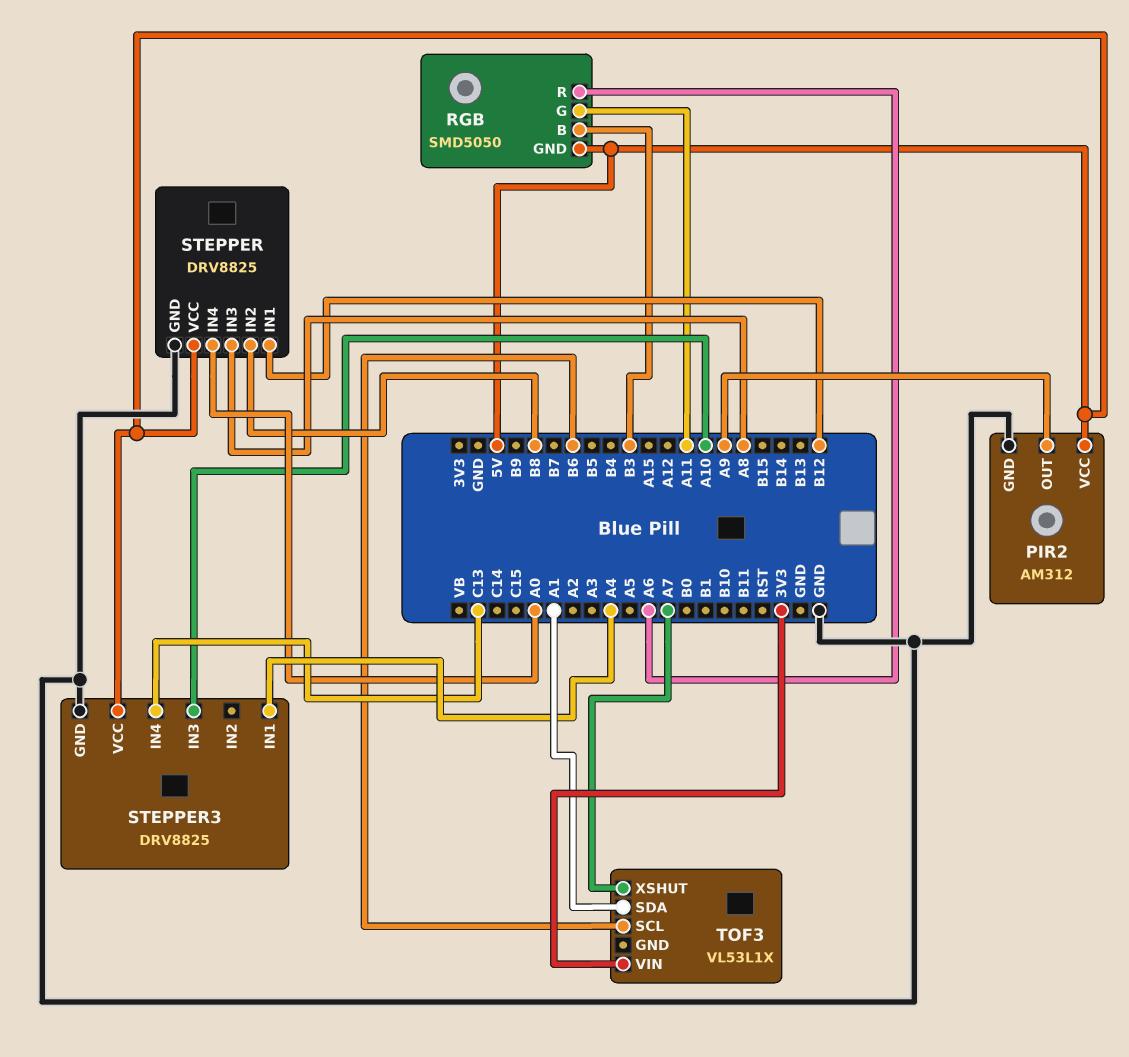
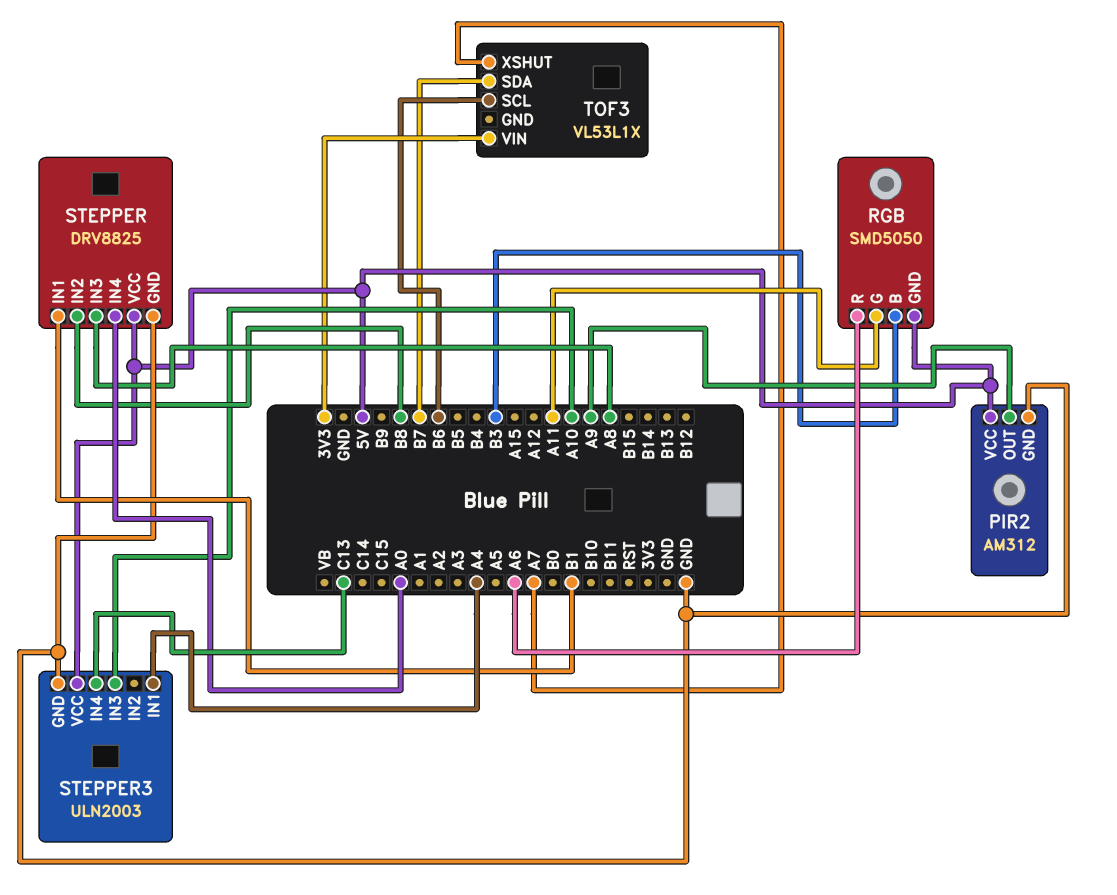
STEPPER pin IN1: B12 -> B1
STEPPER3: DRV8825 -> ULN2003
TOF3 pin SDA: A1 -> B7

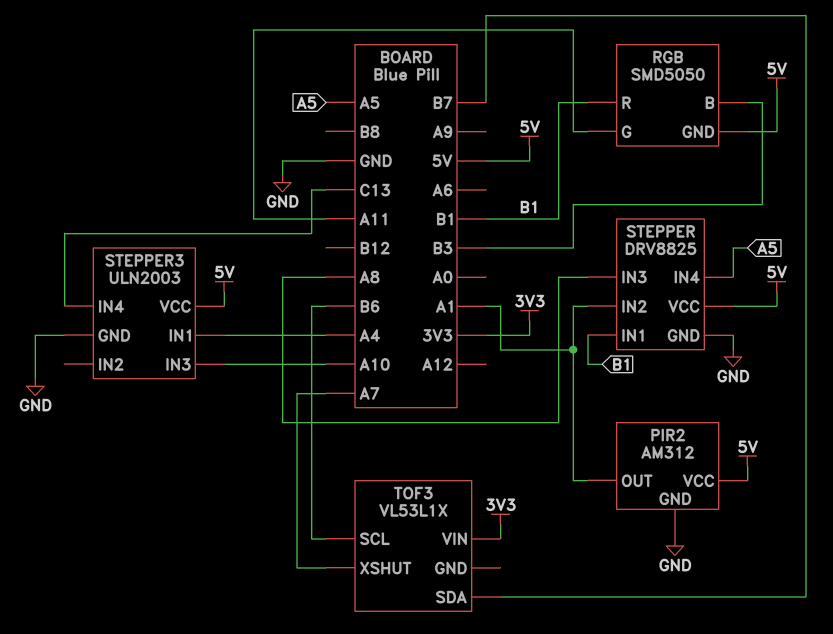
PIR2 pin OUT: A9 -> A1
RGB pin R: A6 -> B1
STEPPER pin IN2: B8 -> A1
STEPPER pin IN4: A0 -> A5

